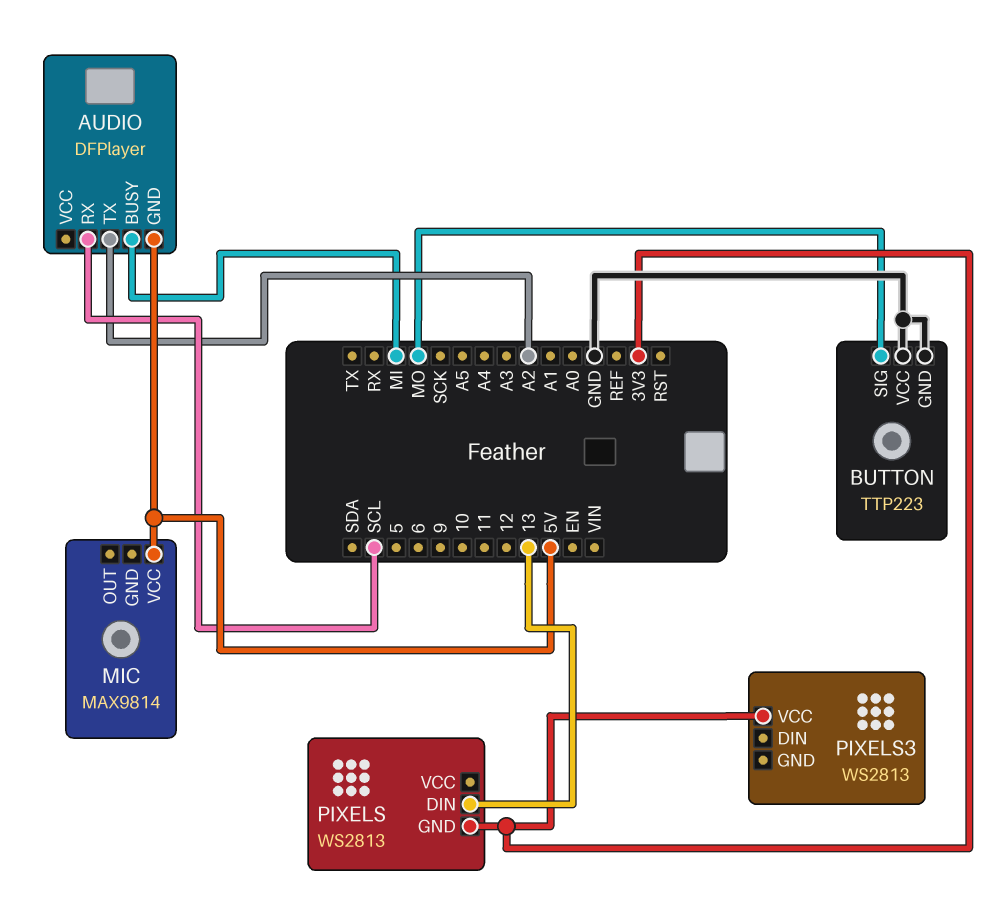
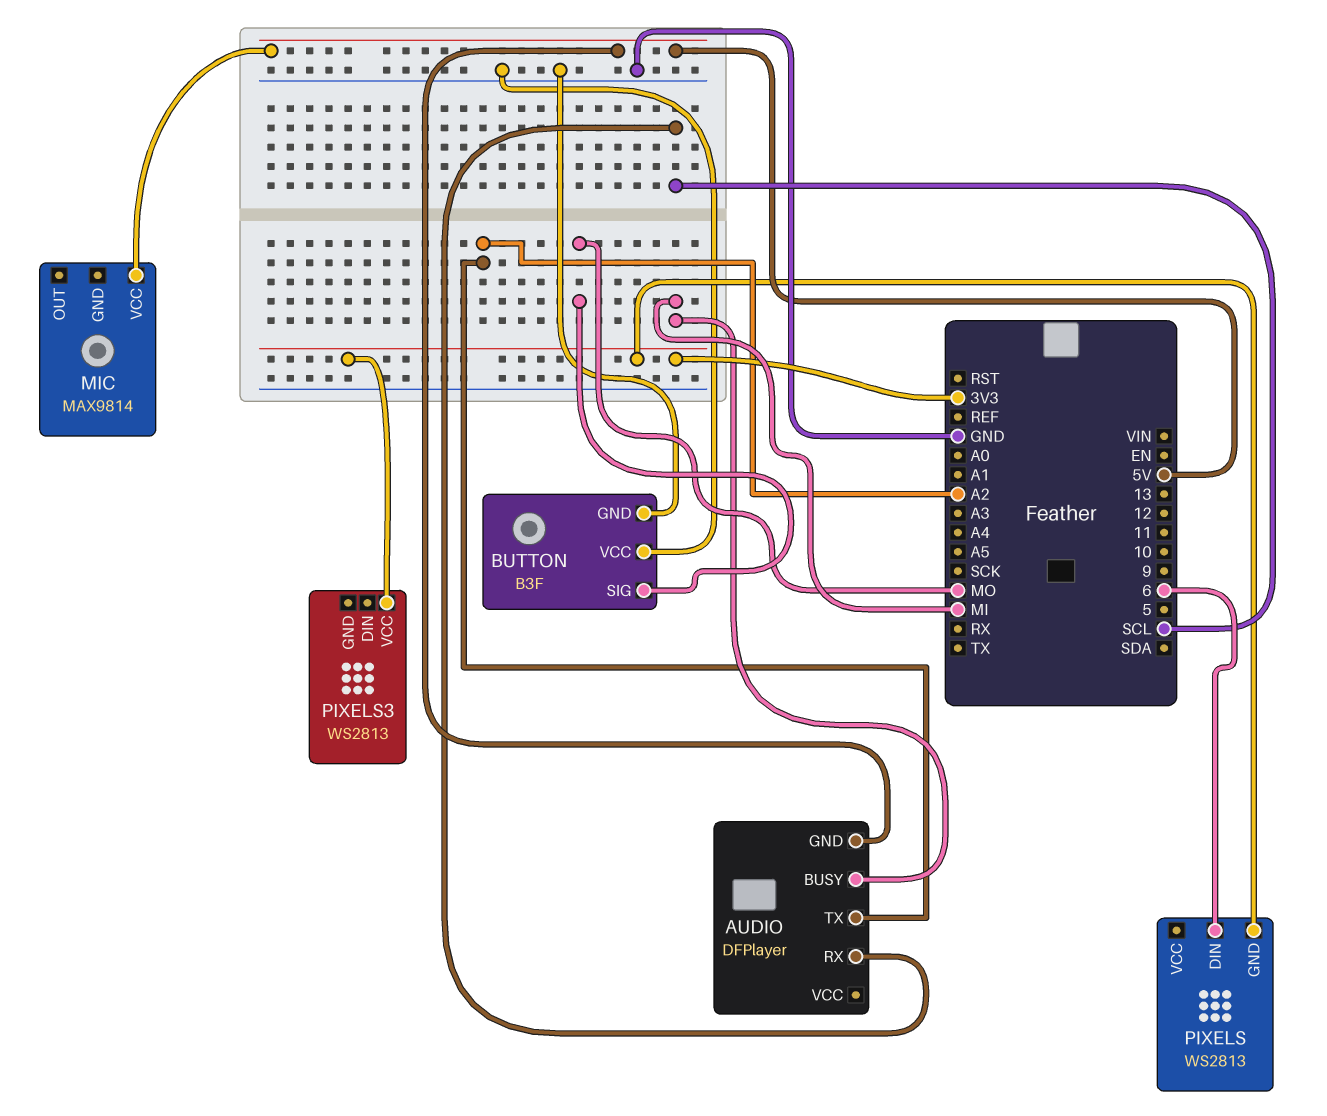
BUTTON: TTP223 -> B3F
PIXELS pin DIN: 13 -> 6

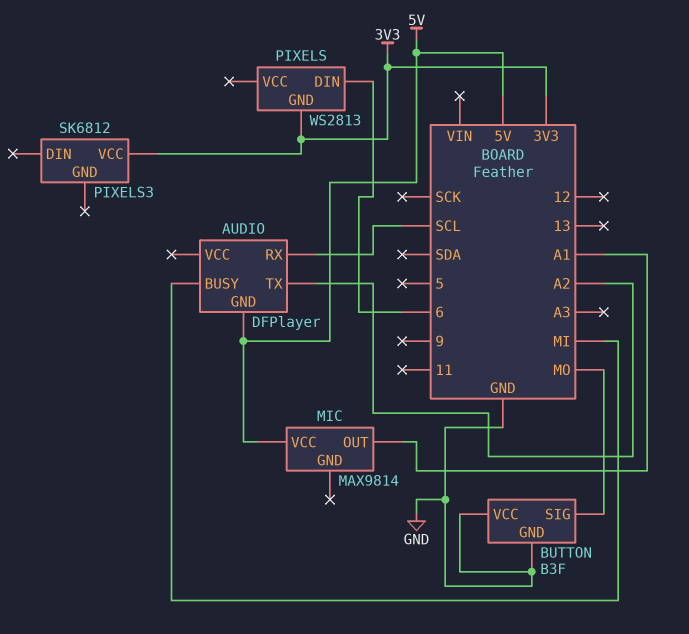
MIC pin OUT: none -> A1
PIXELS3: WS2813 -> SK6812

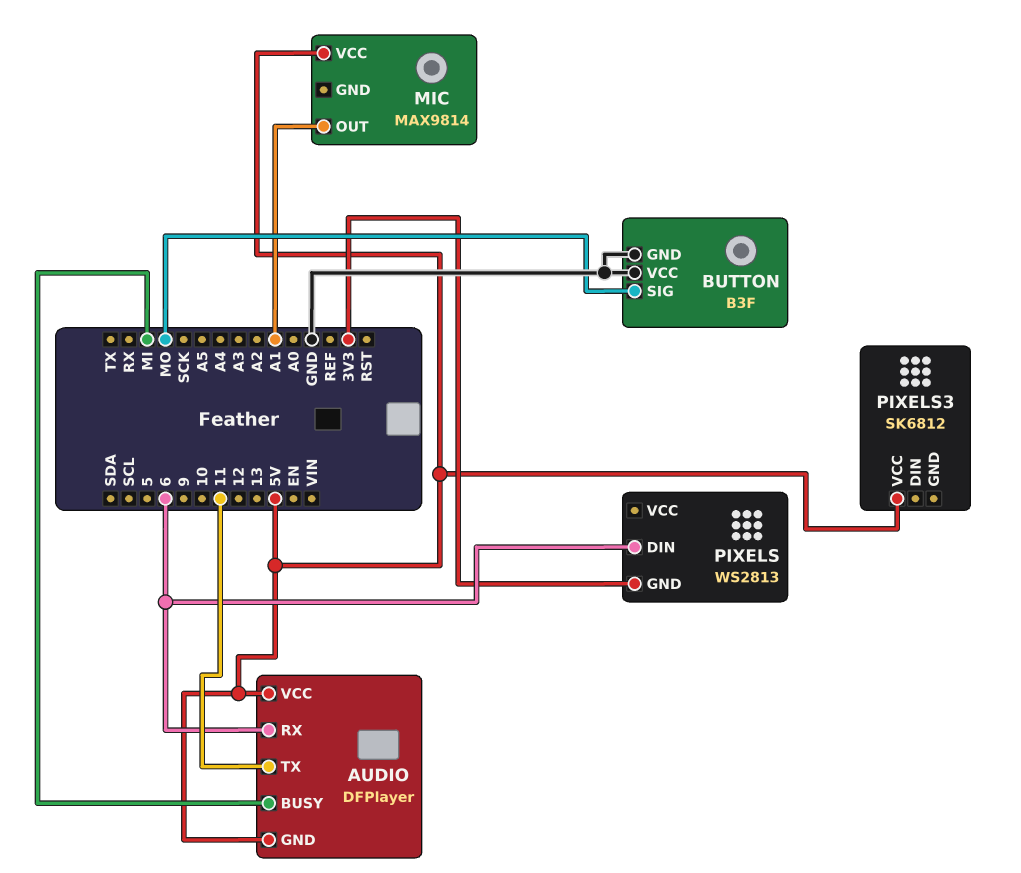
AUDIO pin RX: SCL -> 6
AUDIO pin TX: A2 -> 11
AUDIO pin VCC: none -> 5V
PIXELS3 pin VCC: 3V3 -> 5V

